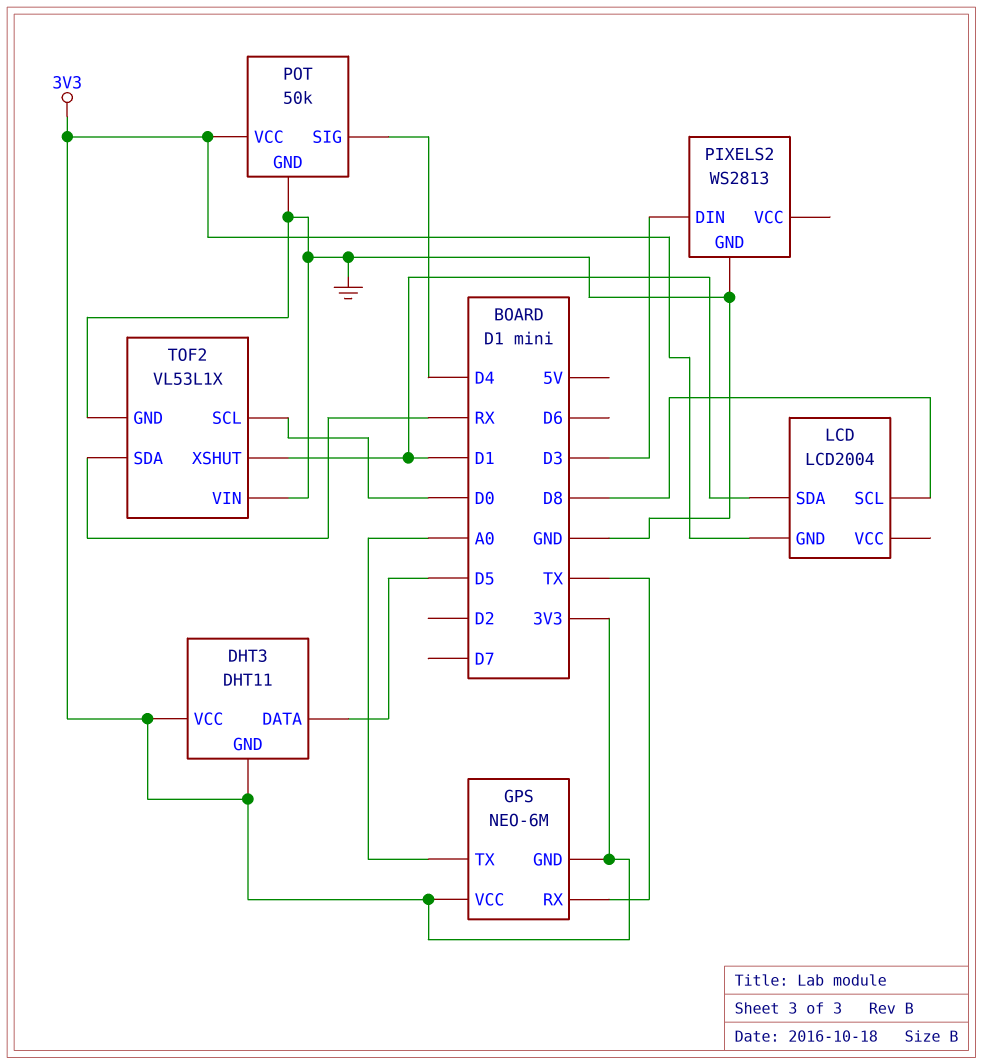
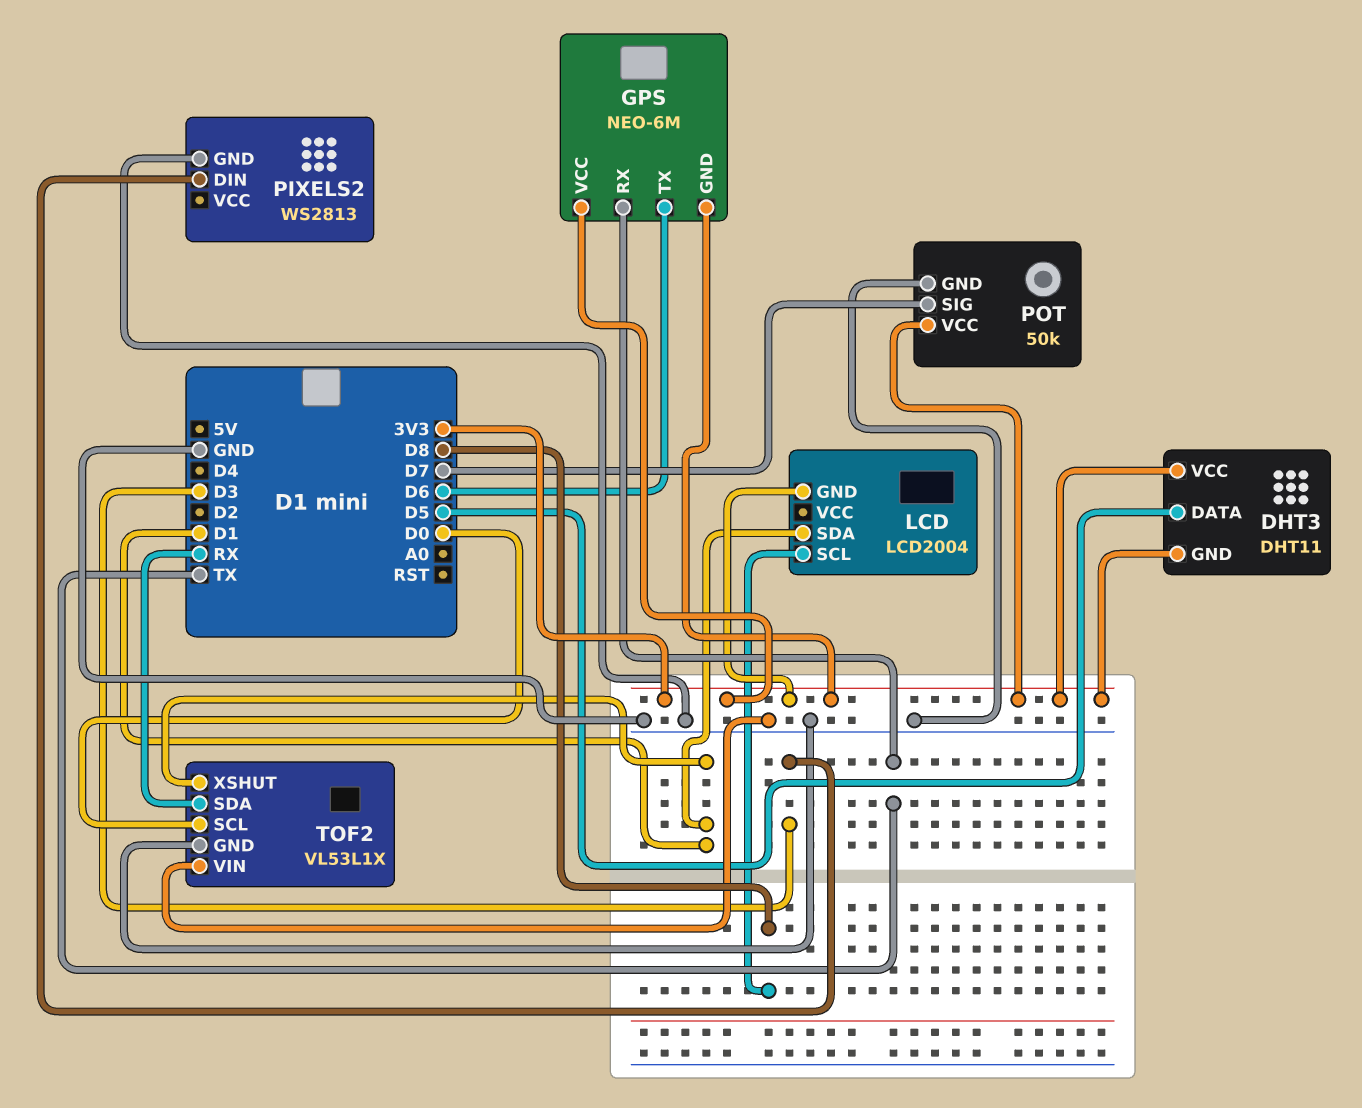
GPS pin TX: A0 -> D6
POT pin SIG: D4 -> D7

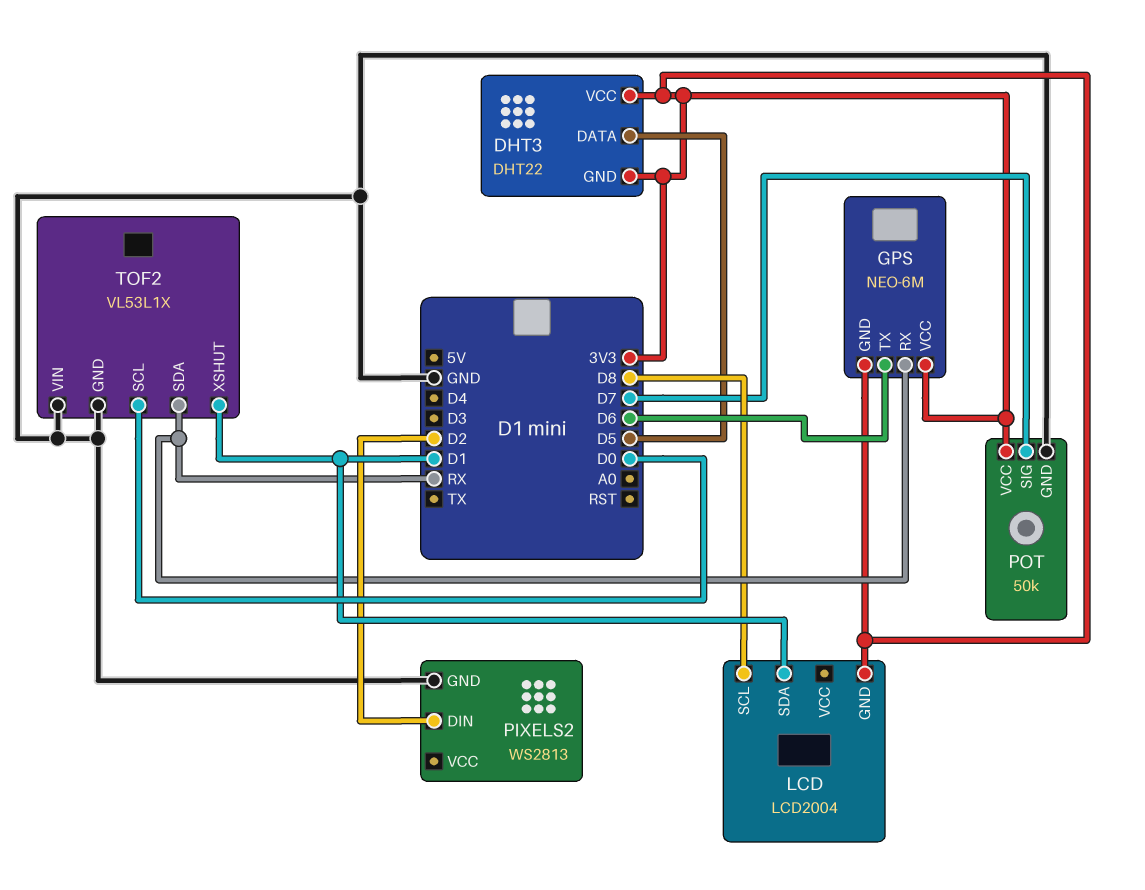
DHT3: DHT11 -> DHT22
GPS pin RX: TX -> RX
PIXELS2 pin DIN: D3 -> D2

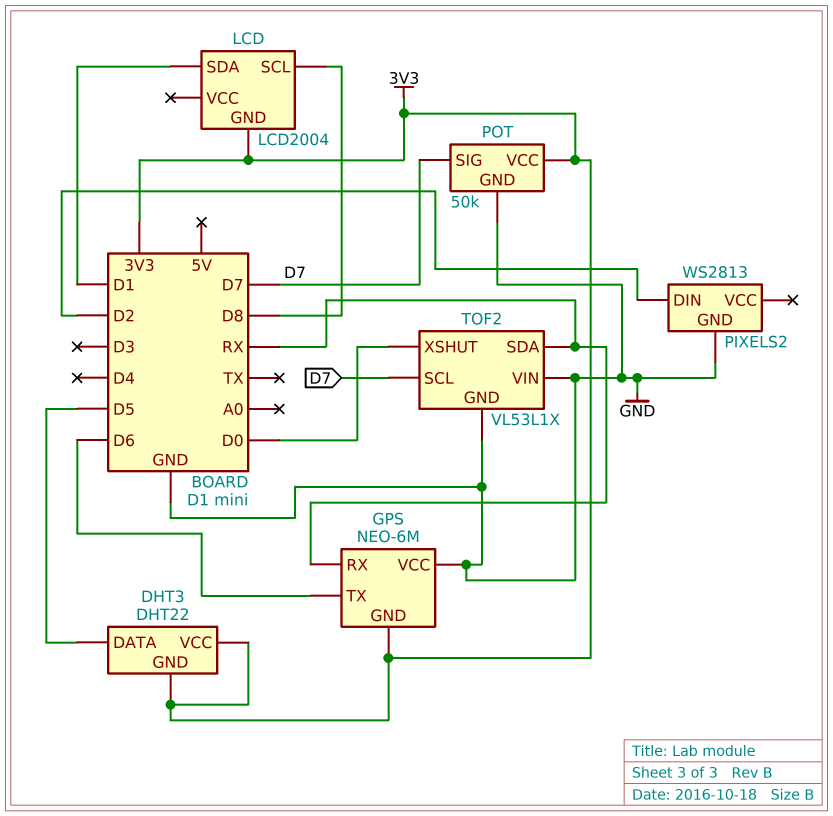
GPS pin VCC: 3V3 -> GND
TOF2 pin SCL: D0 -> D7
TOF2 pin XSHUT: D1 -> D0

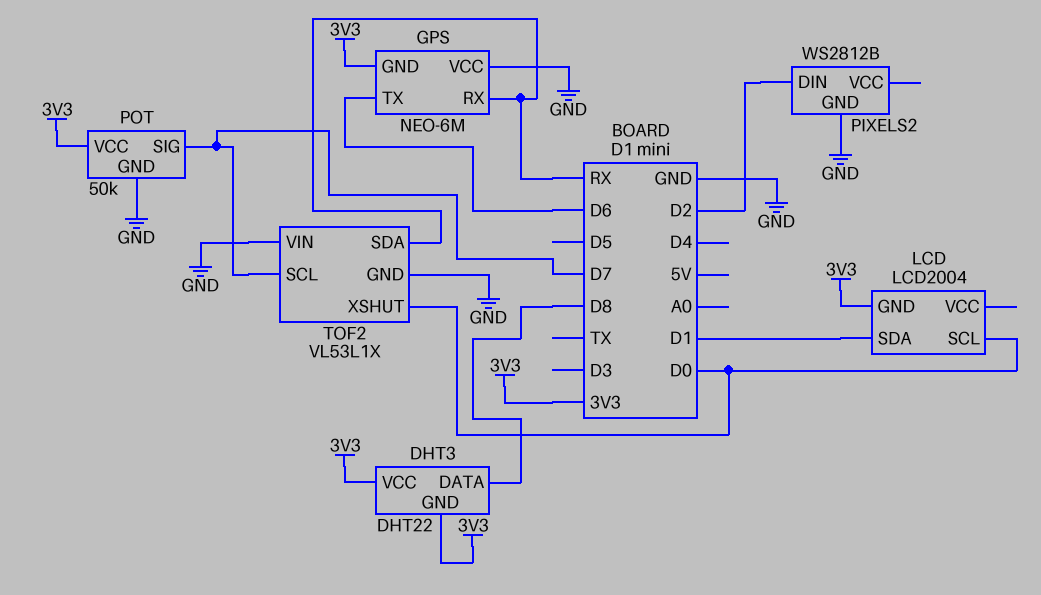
DHT3 pin DATA: D5 -> D8
LCD pin SCL: D8 -> D0
PIXELS2: WS2813 -> WS2812B

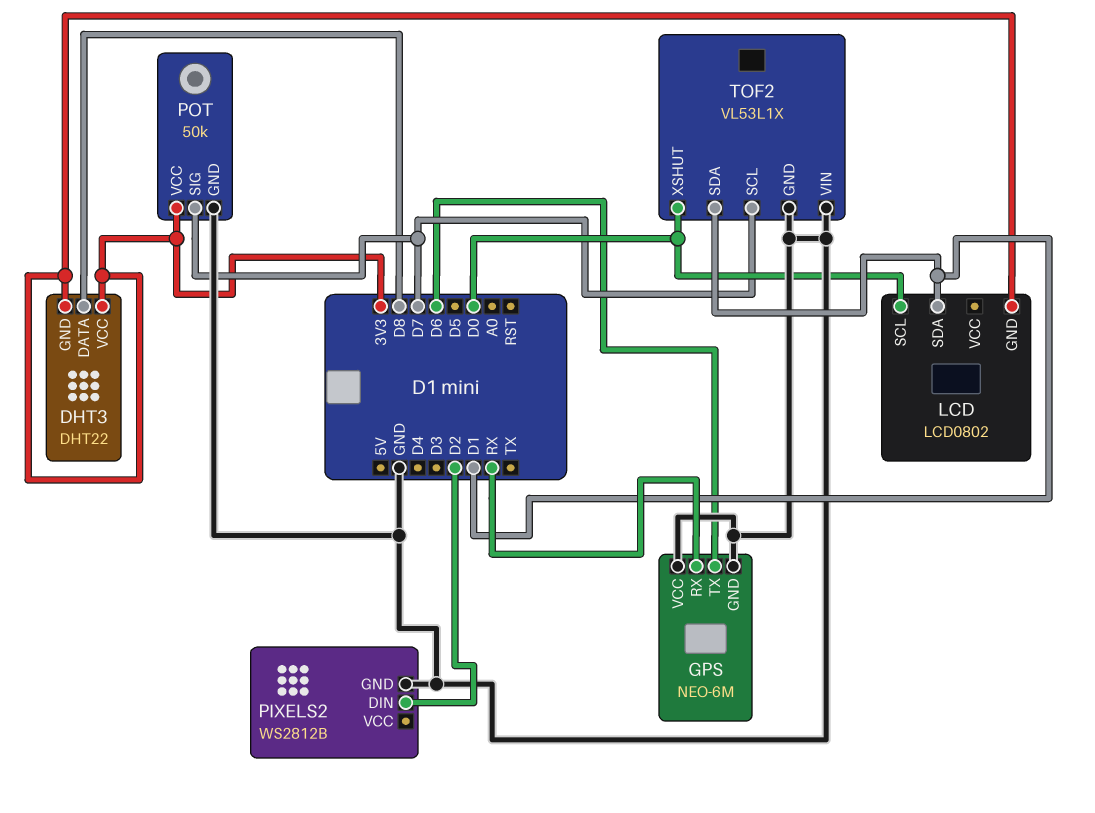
GPS pin GND: 3V3 -> GND
LCD: LCD2004 -> LCD0802
TOF2 pin SDA: RX -> D1

